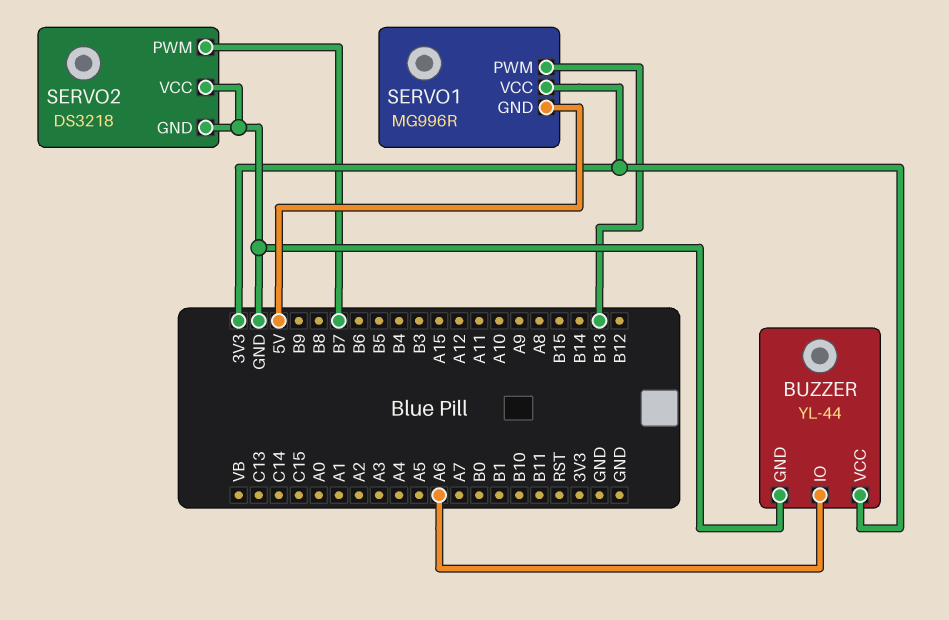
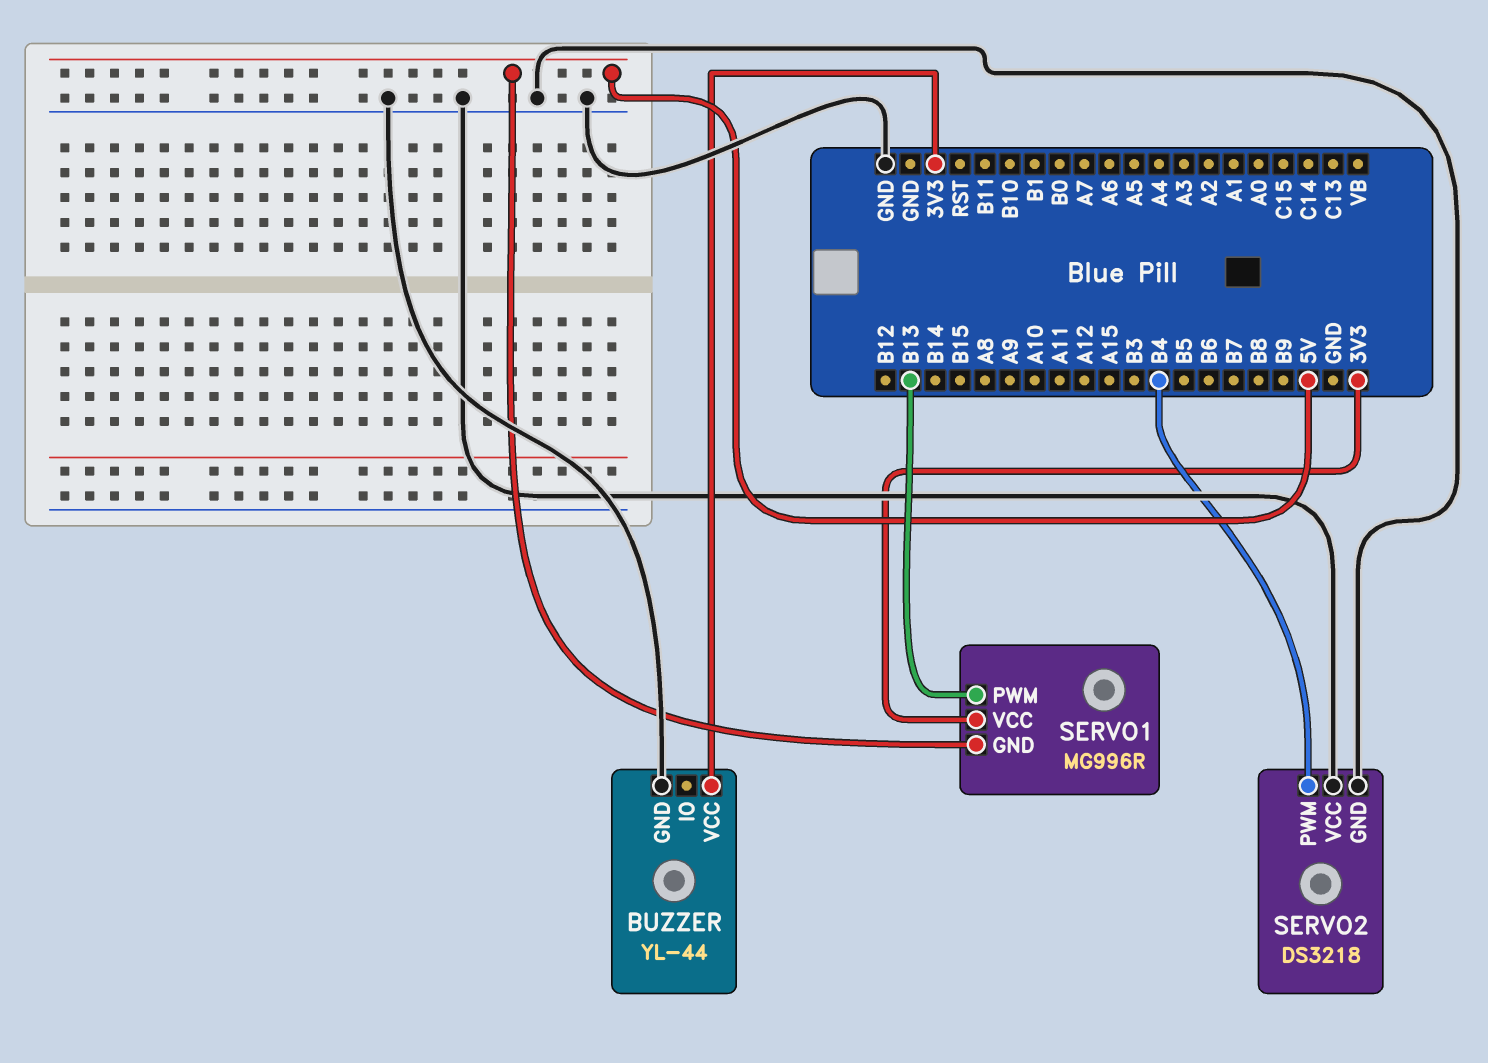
BUZZER pin IO: A6 -> none
SERVO2 pin PWM: B7 -> B4

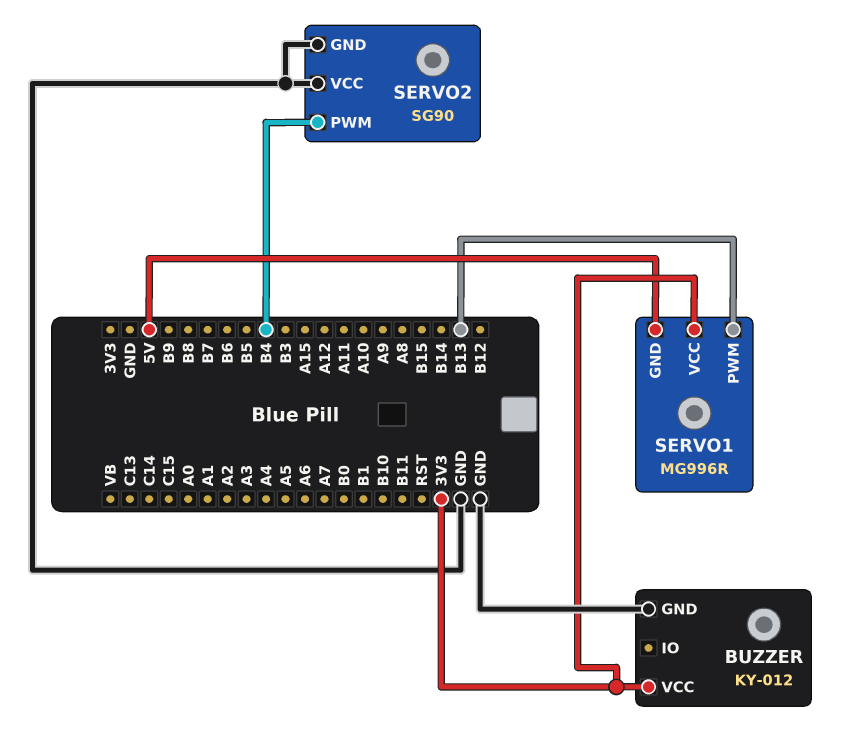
BUZZER: YL-44 -> KY-012
SERVO2: DS3218 -> SG90

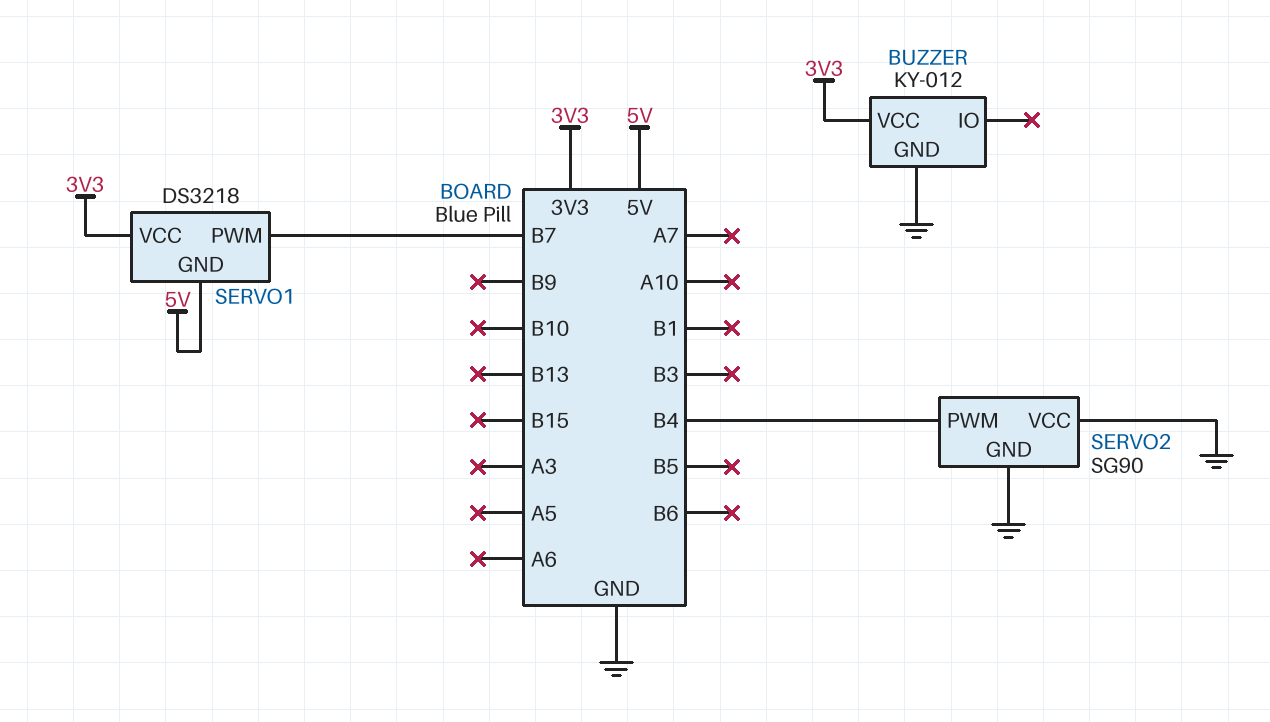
SERVO1: MG996R -> DS3218
SERVO1 pin PWM: B13 -> B7

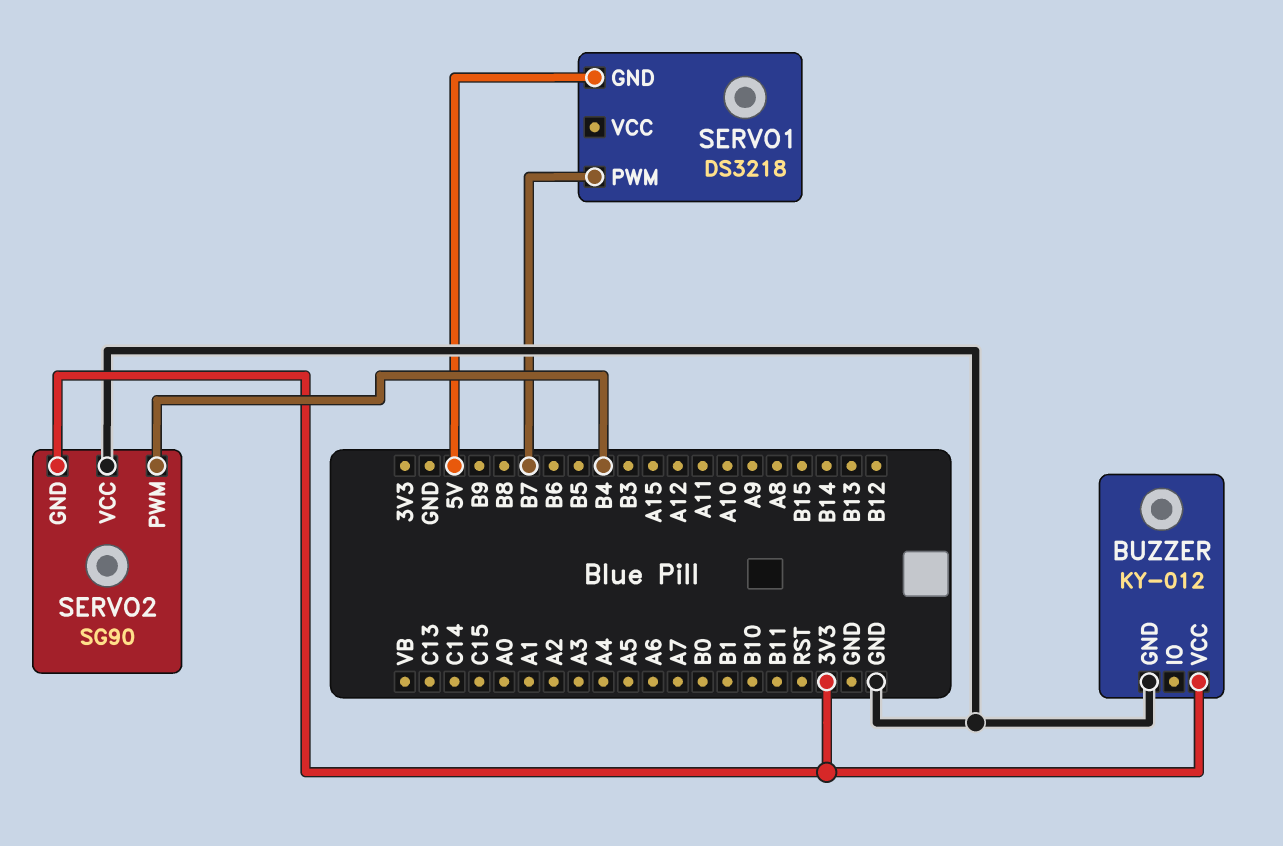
SERVO1 pin VCC: 3V3 -> none
SERVO2 pin GND: GND -> 3V3

